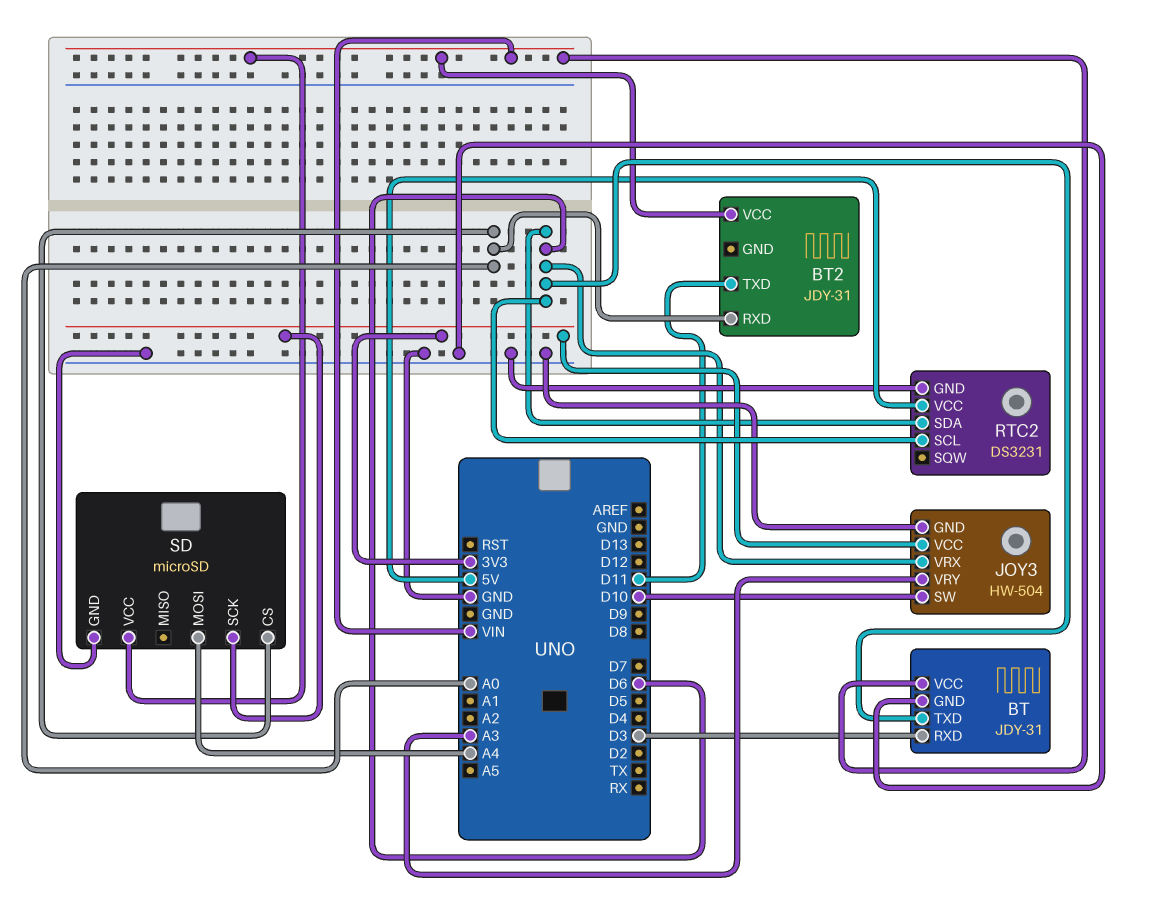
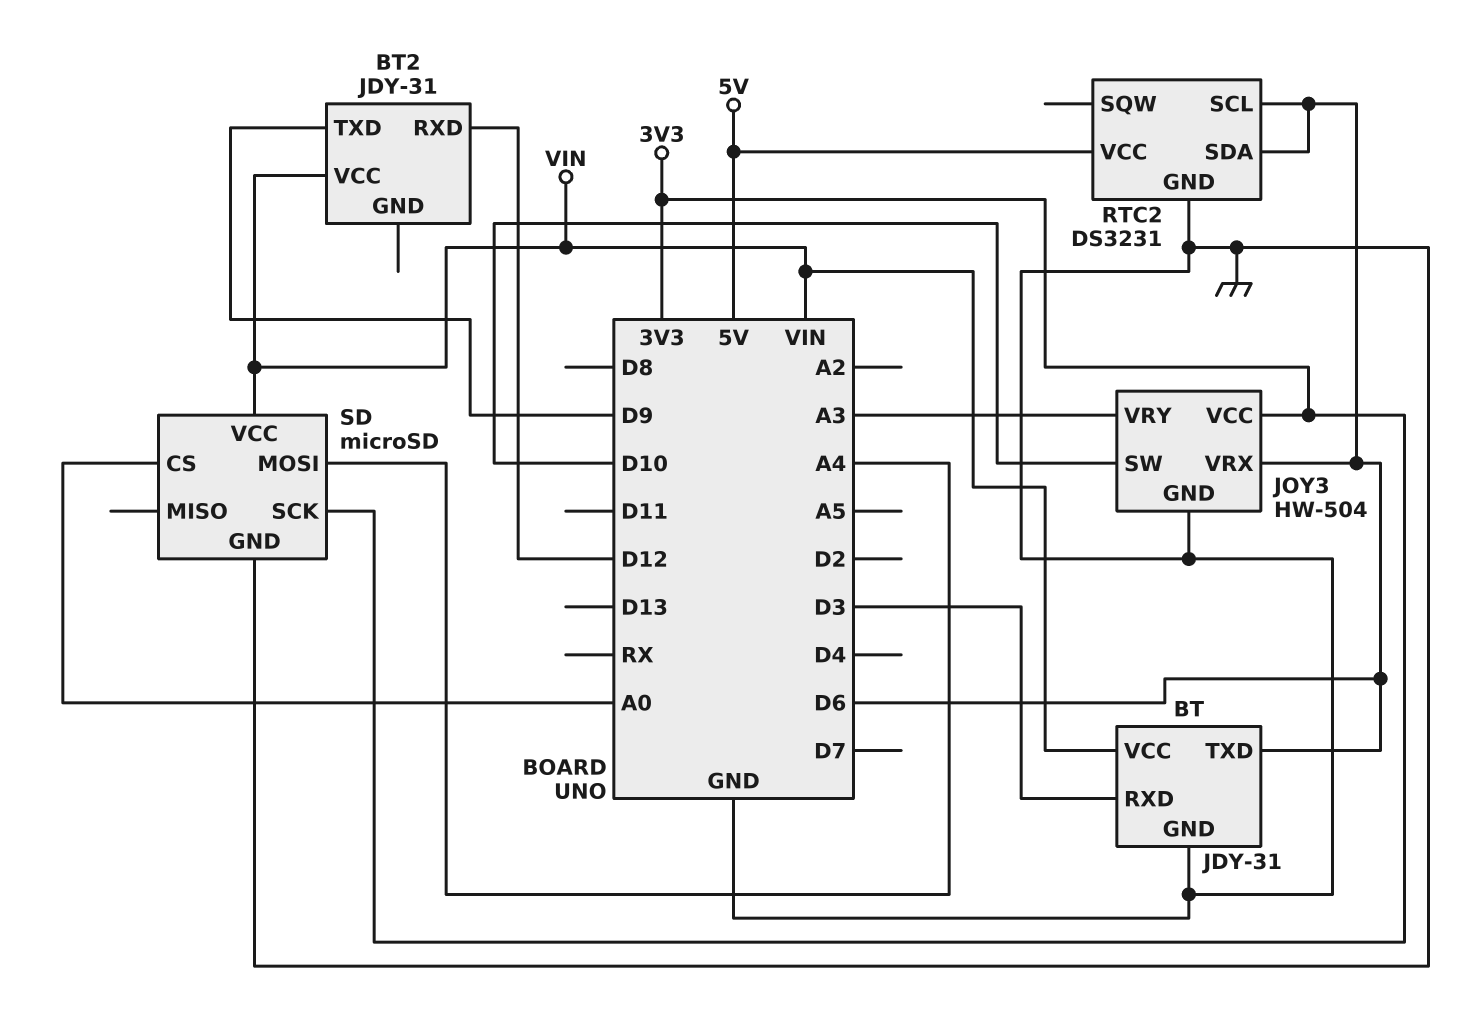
BT2 pin RXD: A0 -> D12
BT2 pin TXD: D11 -> D9

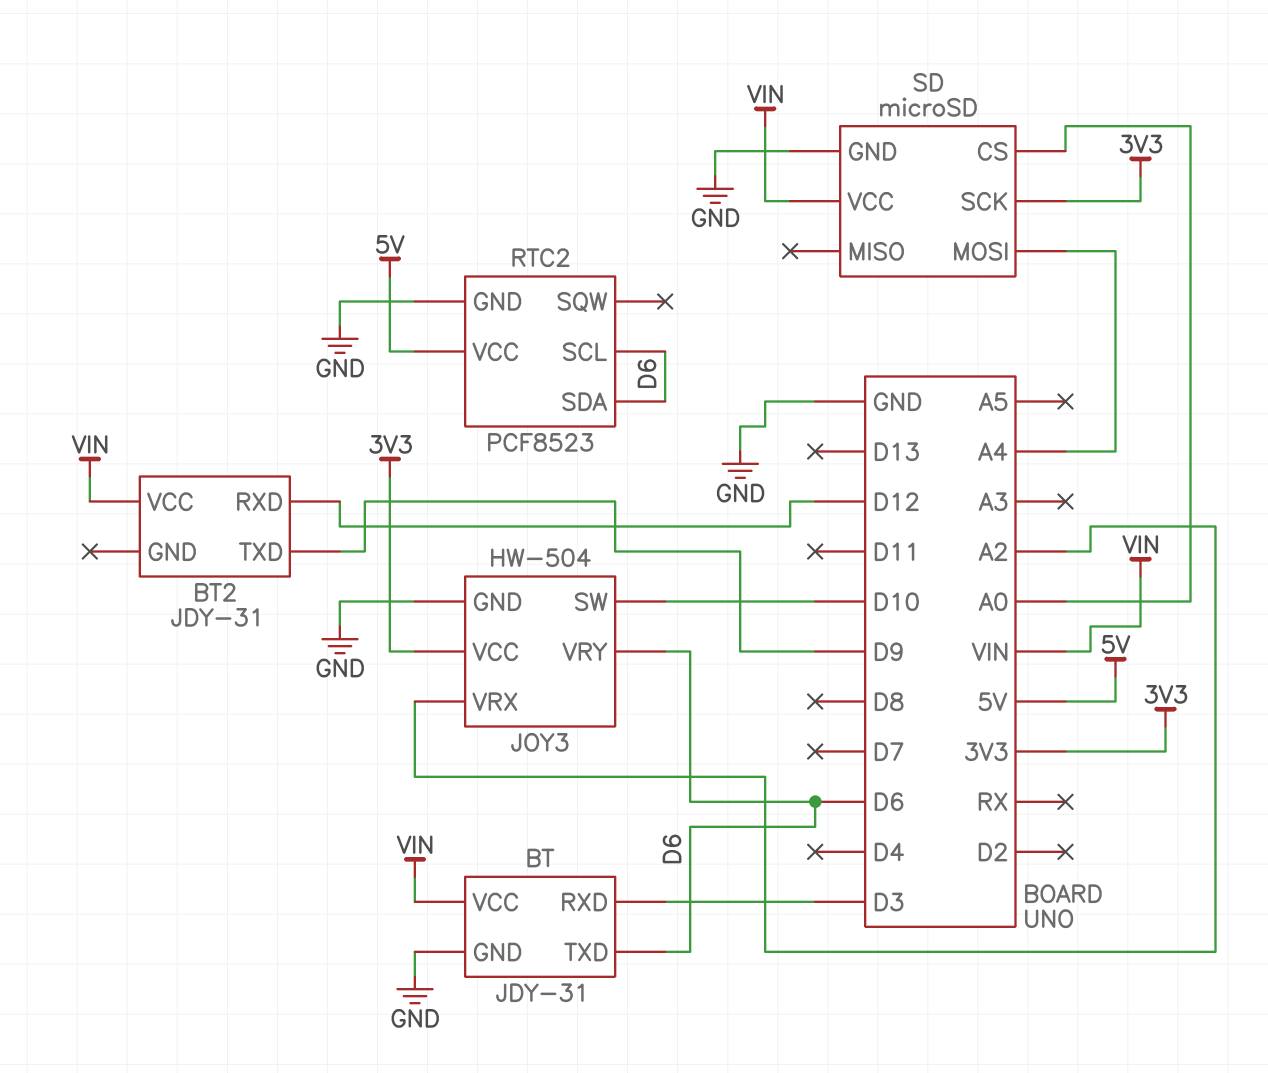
JOY3 pin VRX: D6 -> A2
JOY3 pin VRY: A3 -> D6
RTC2: DS3231 -> PCF8523

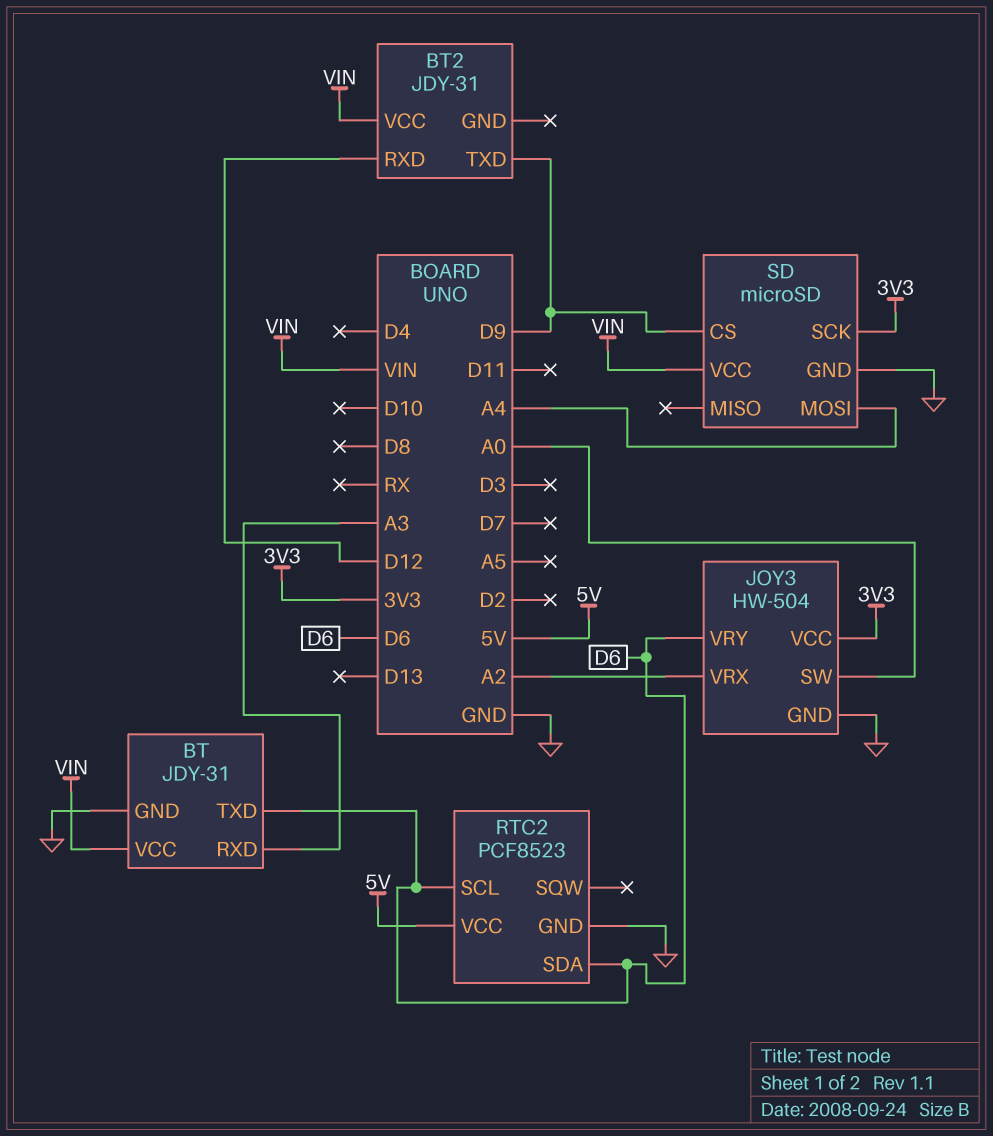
BT pin RXD: D3 -> A3
JOY3 pin SW: D10 -> A0
SD pin CS: A0 -> D9

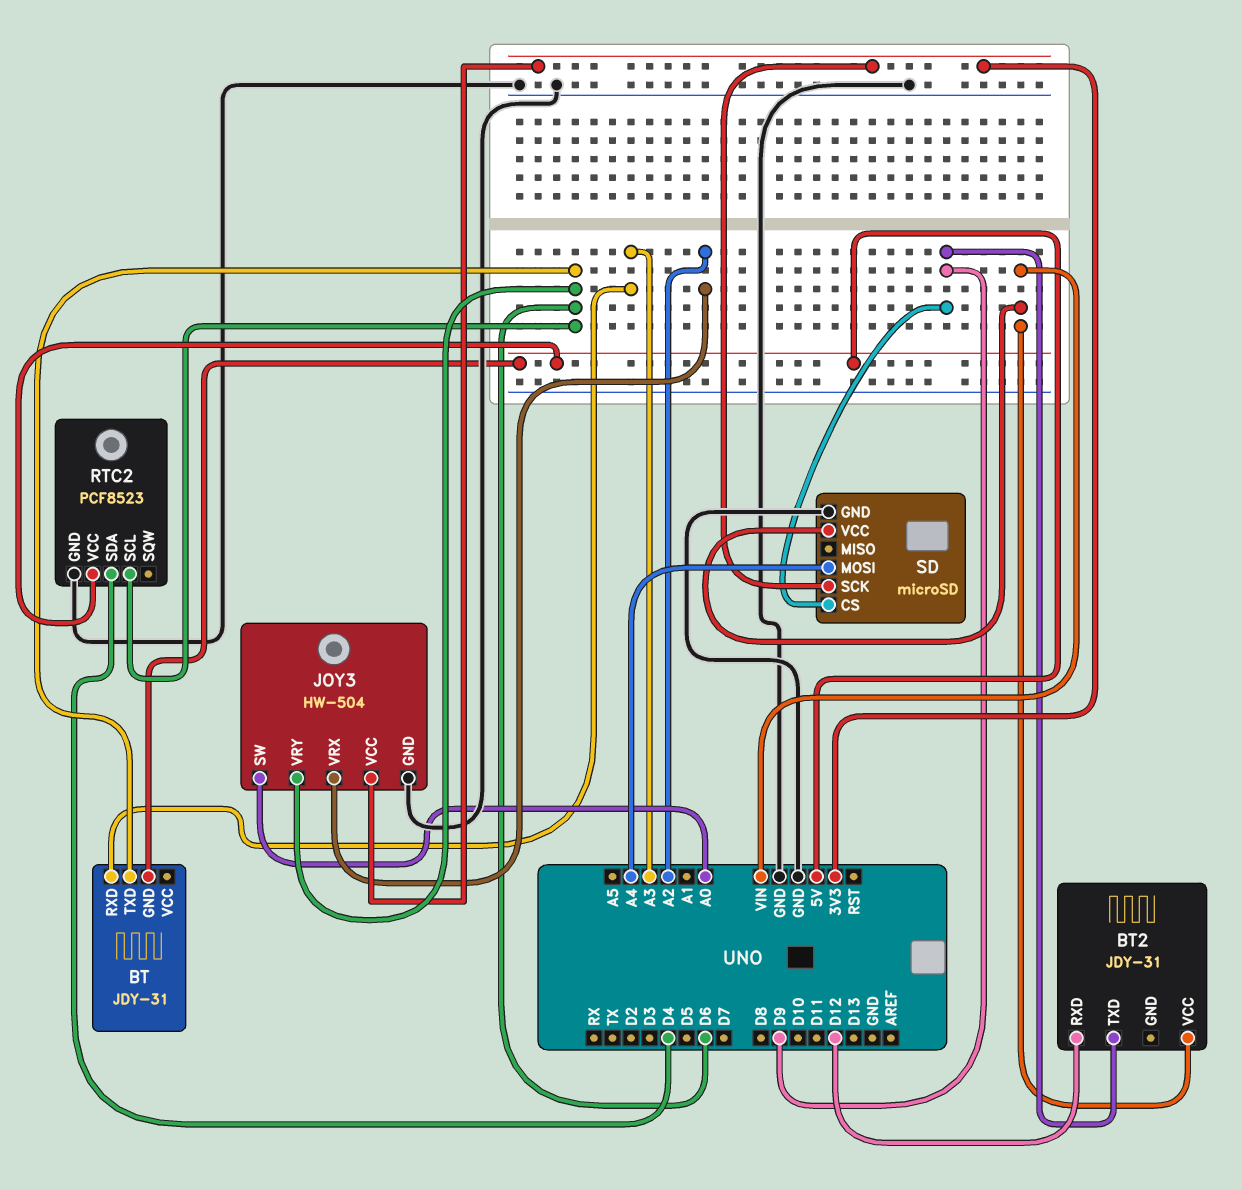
BT pin GND: GND -> 5V
BT pin VCC: VIN -> none
RTC2 pin SDA: D6 -> D4

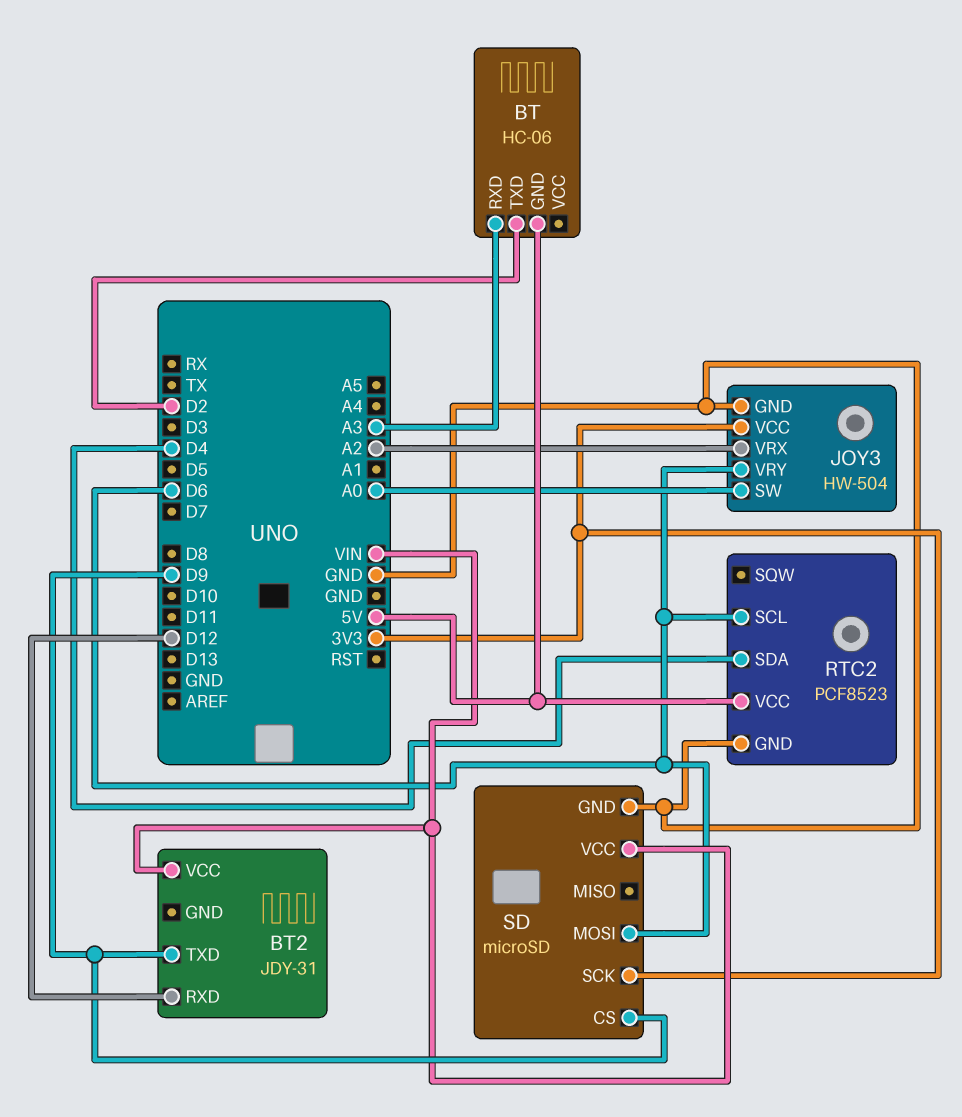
BT: JDY-31 -> HC-06
BT pin TXD: D6 -> D2
SD pin MOSI: A4 -> D6

